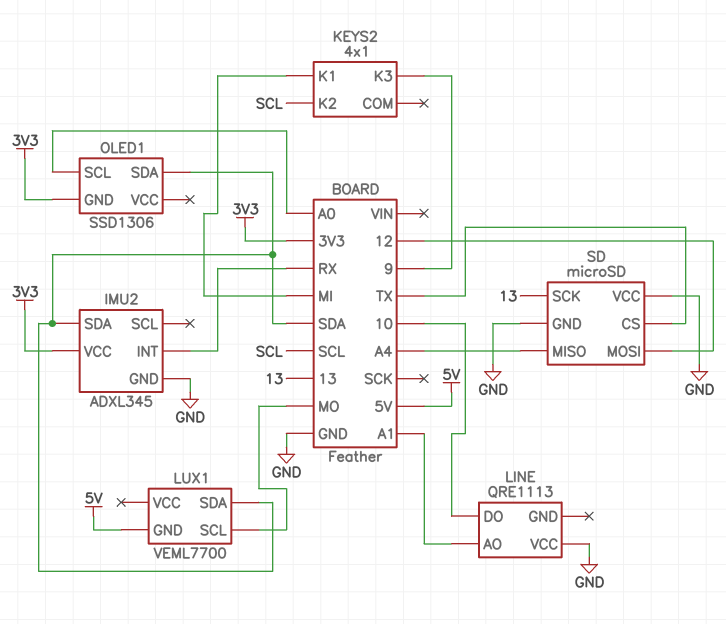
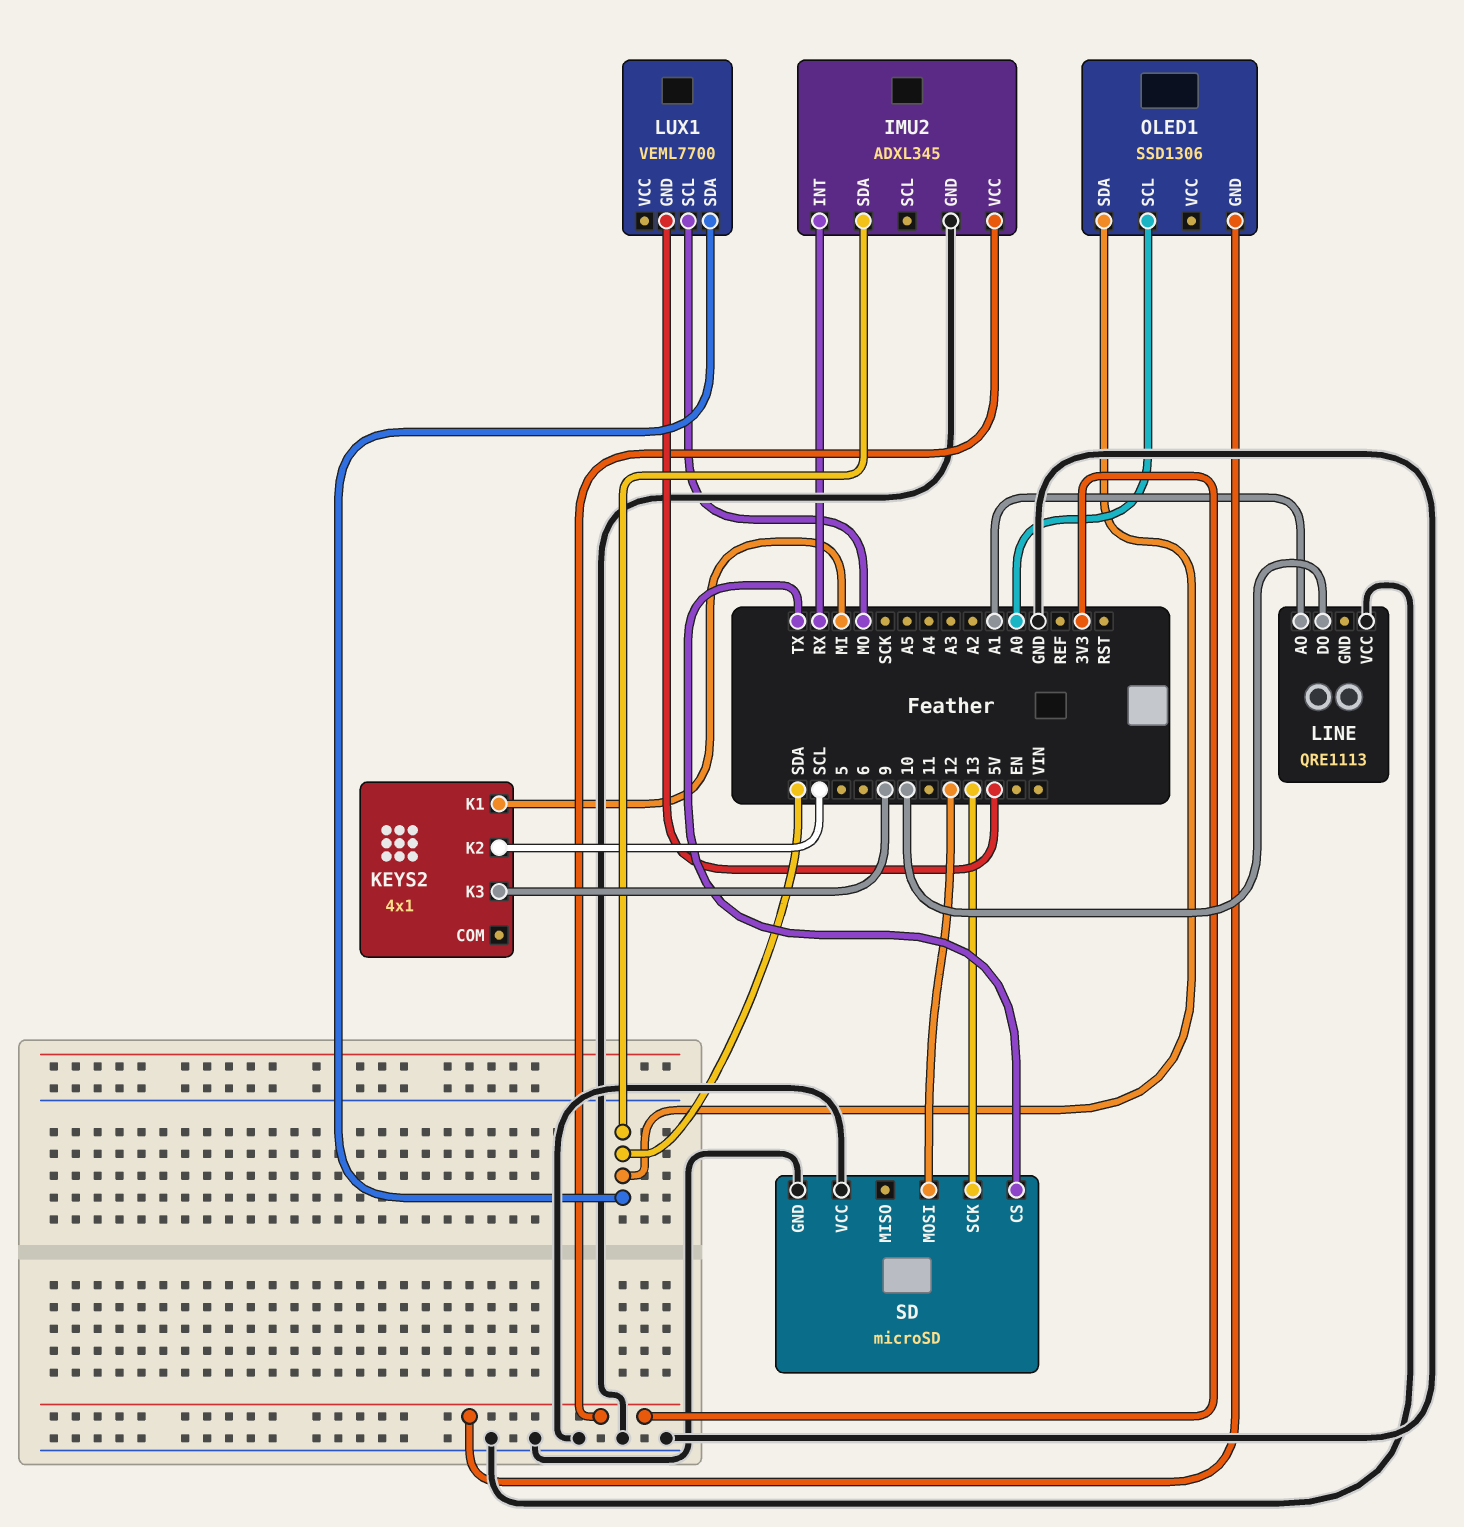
SD pin MISO: A4 -> none

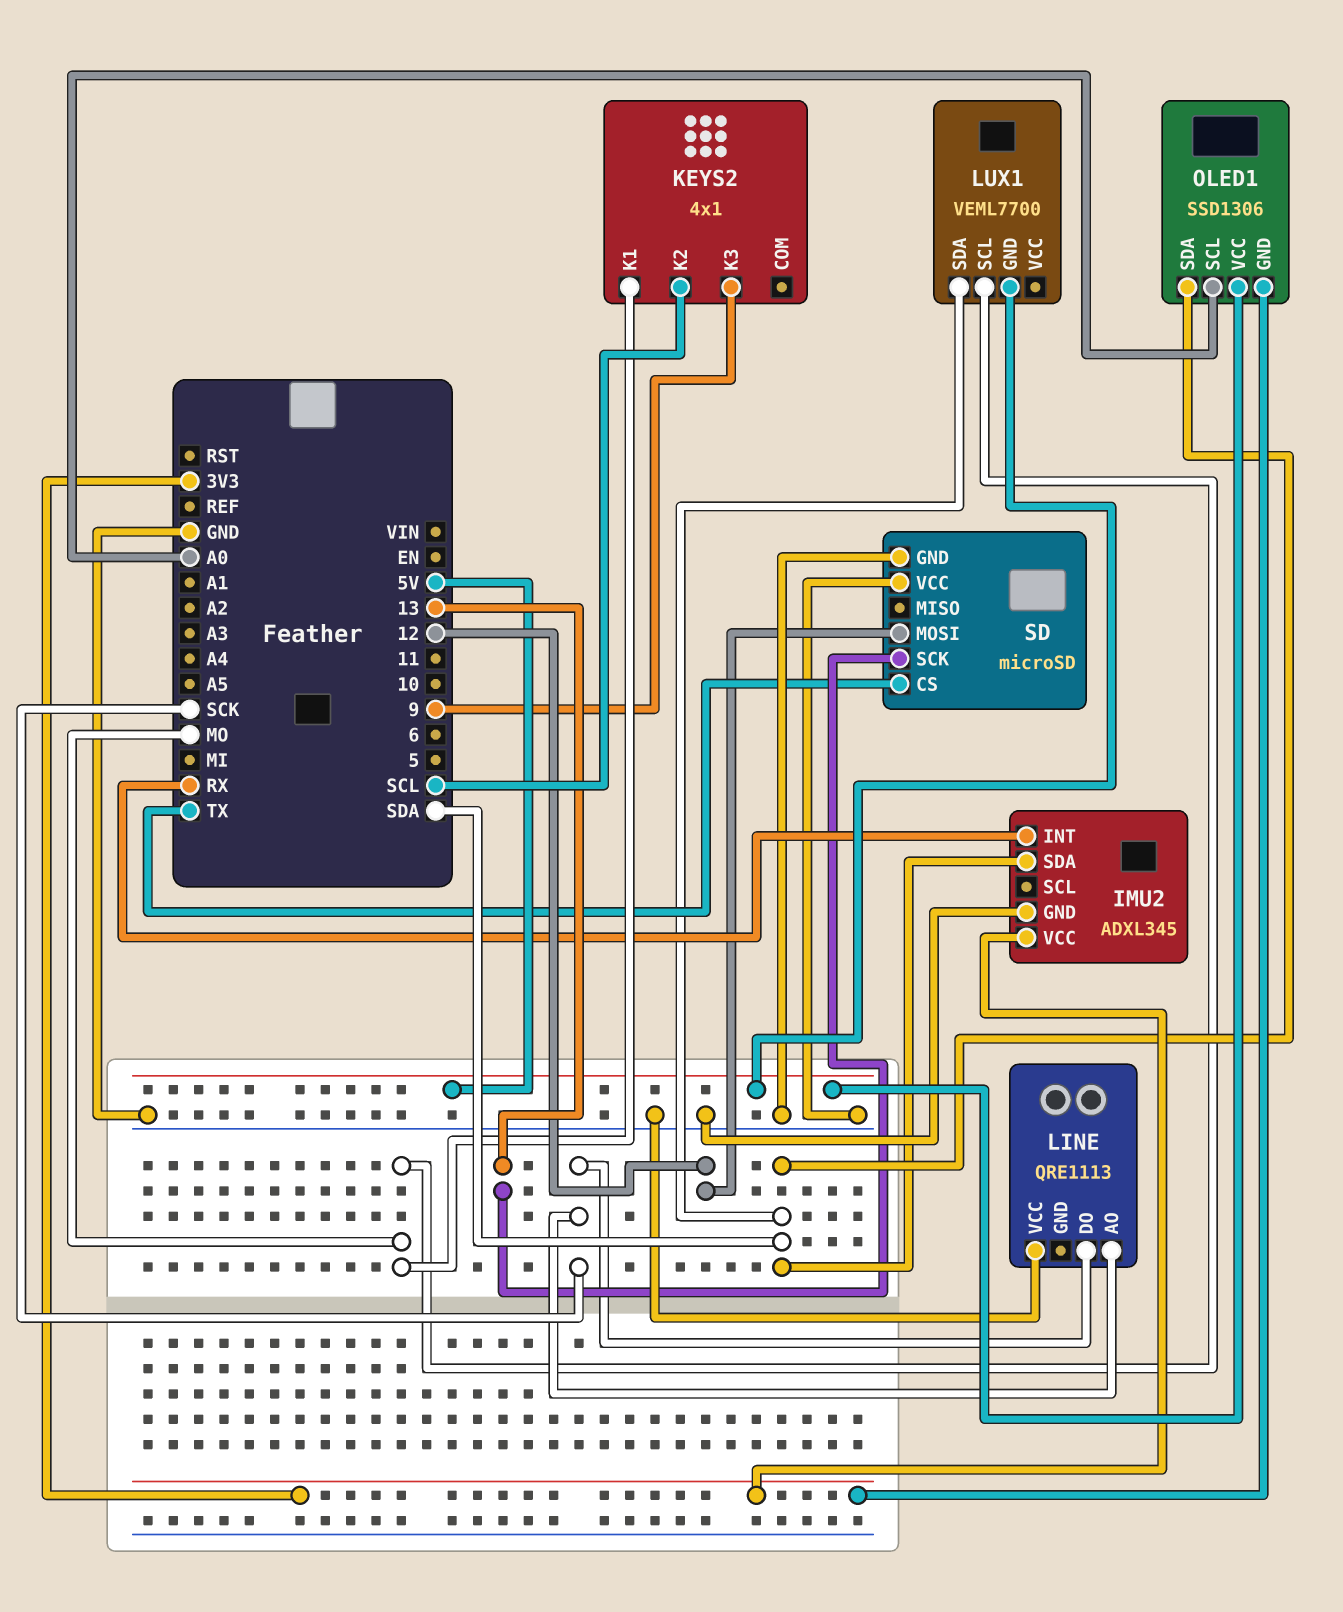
KEYS2 pin K1: MI -> MO
LINE pin AO: A1 -> SCK
LINE pin DO: 10 -> SCK
OLED1 pin VCC: none -> 5V

